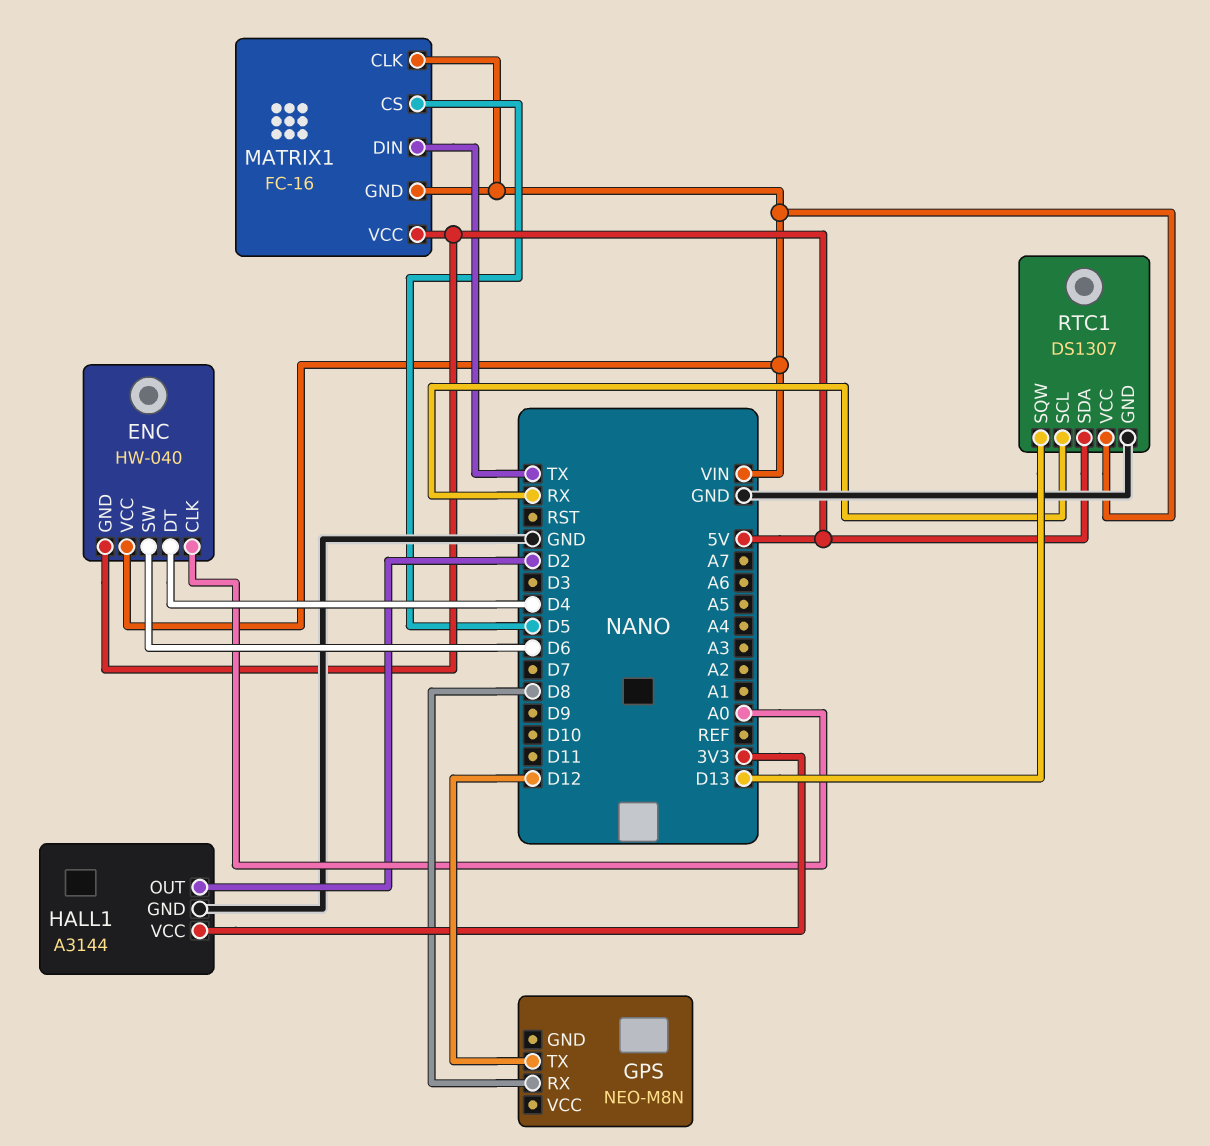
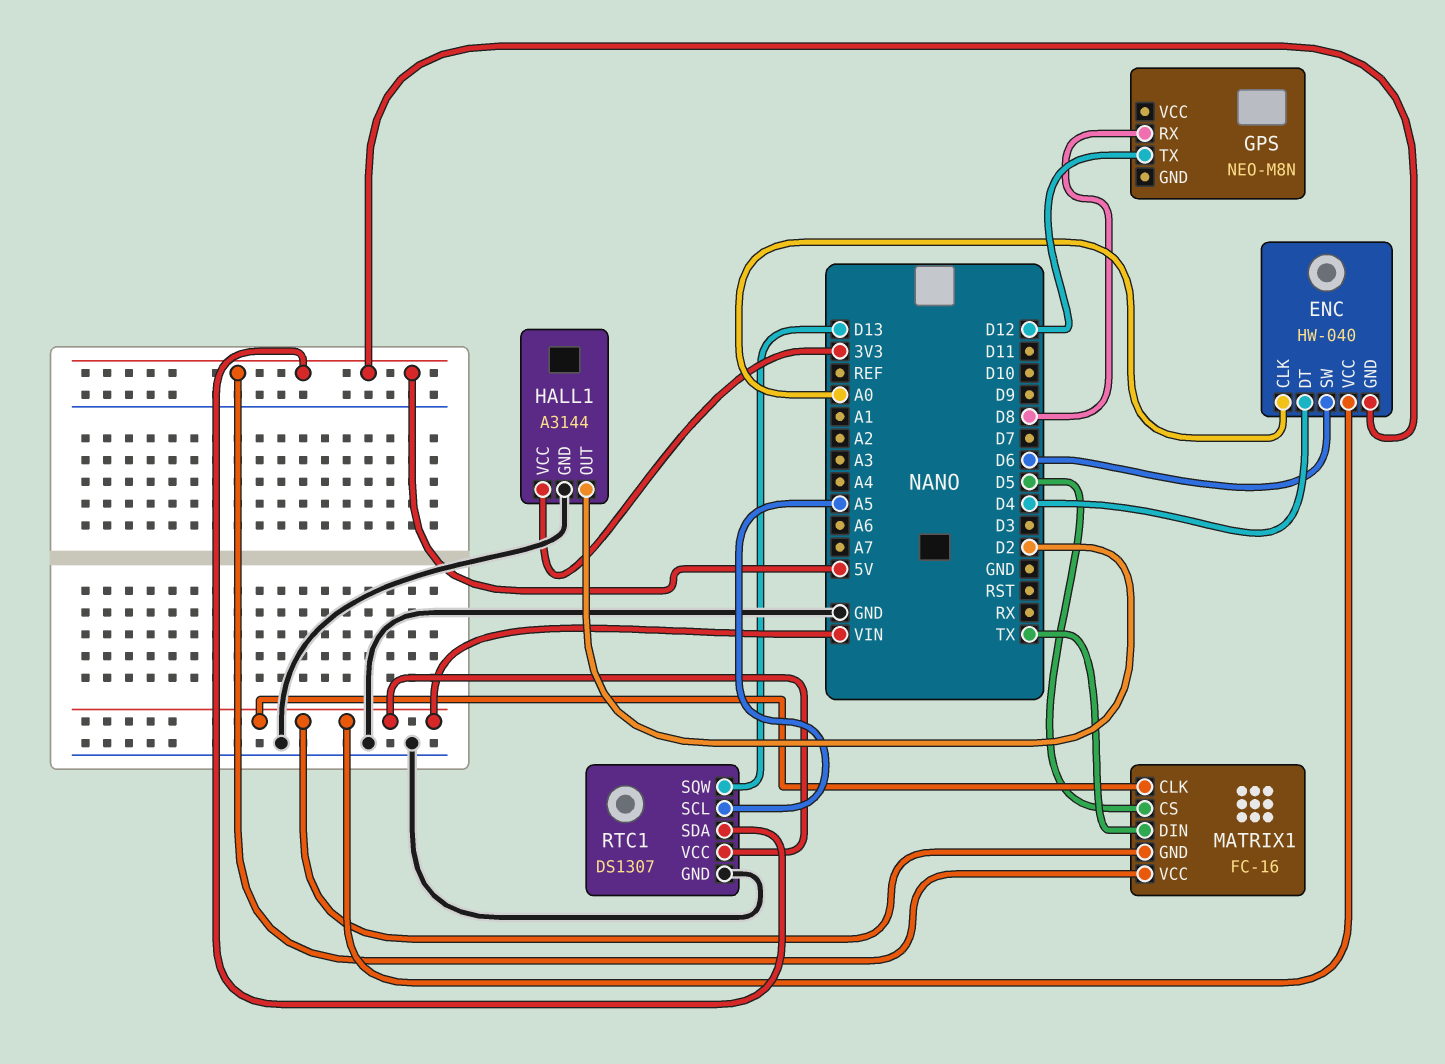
RTC1 pin SCL: RX -> A5

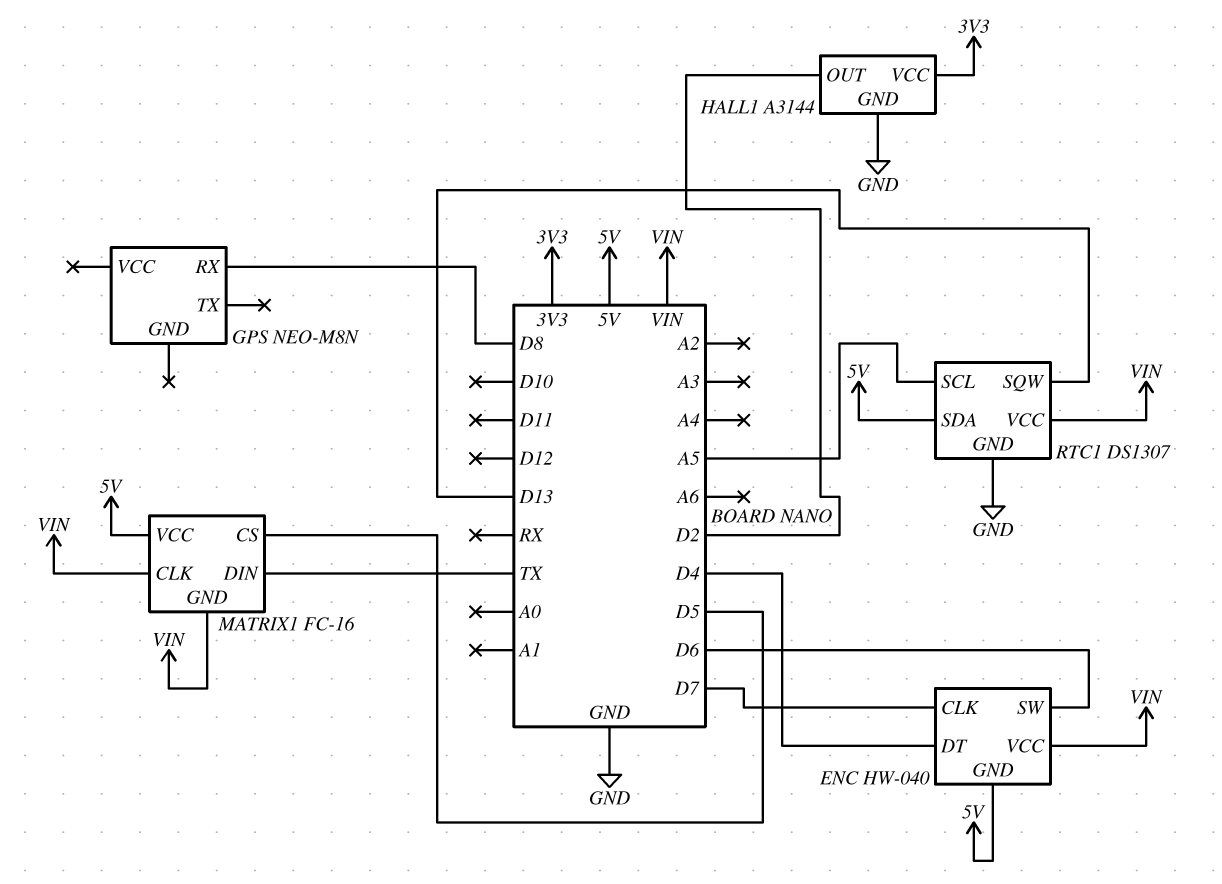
ENC pin CLK: A0 -> D7
GPS pin TX: D12 -> none

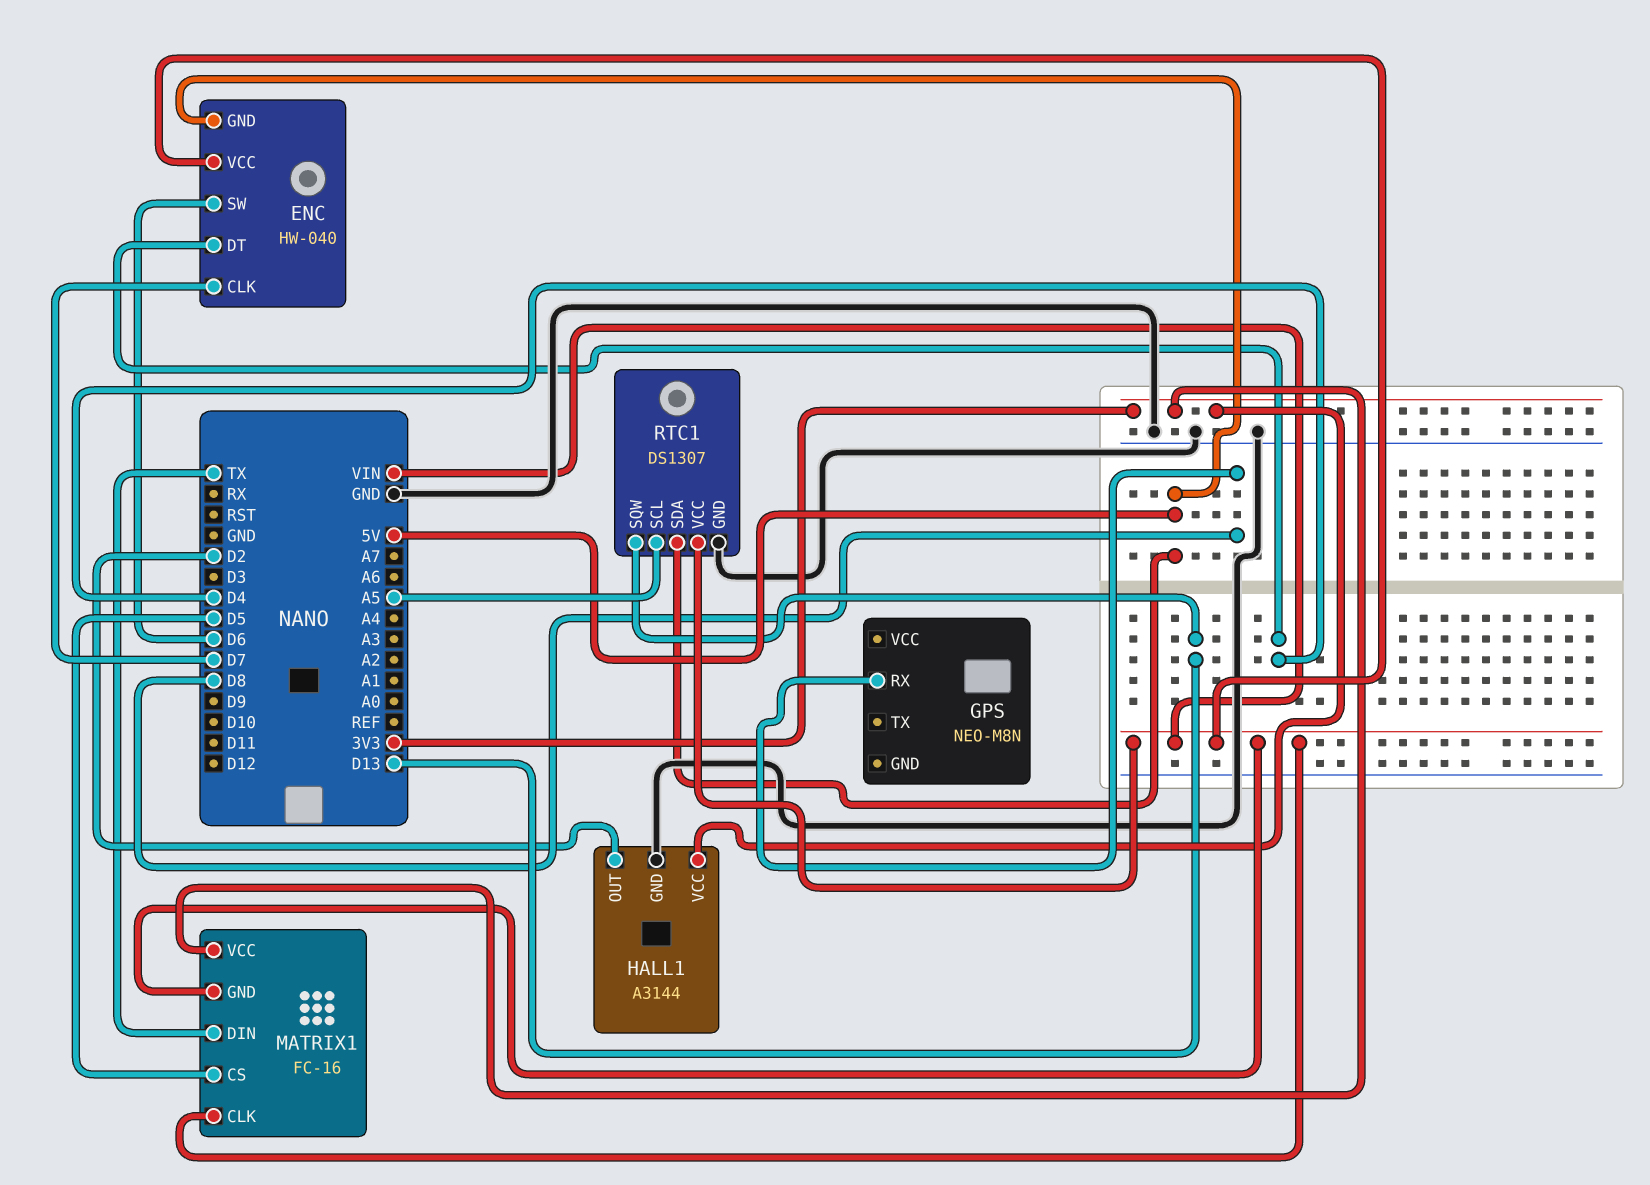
MATRIX1 pin VCC: 5V -> 3V3

